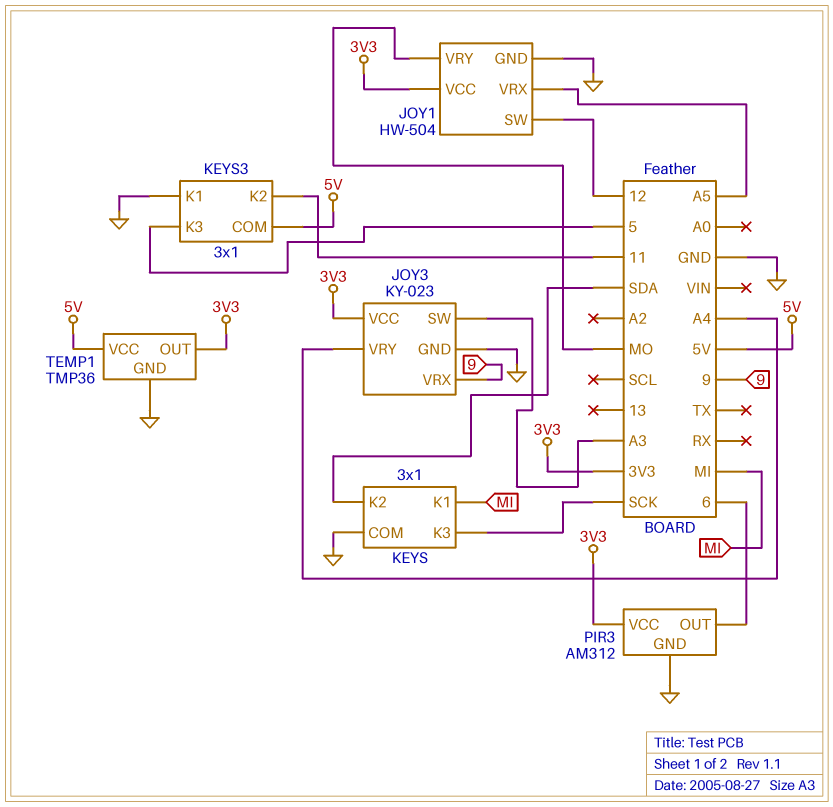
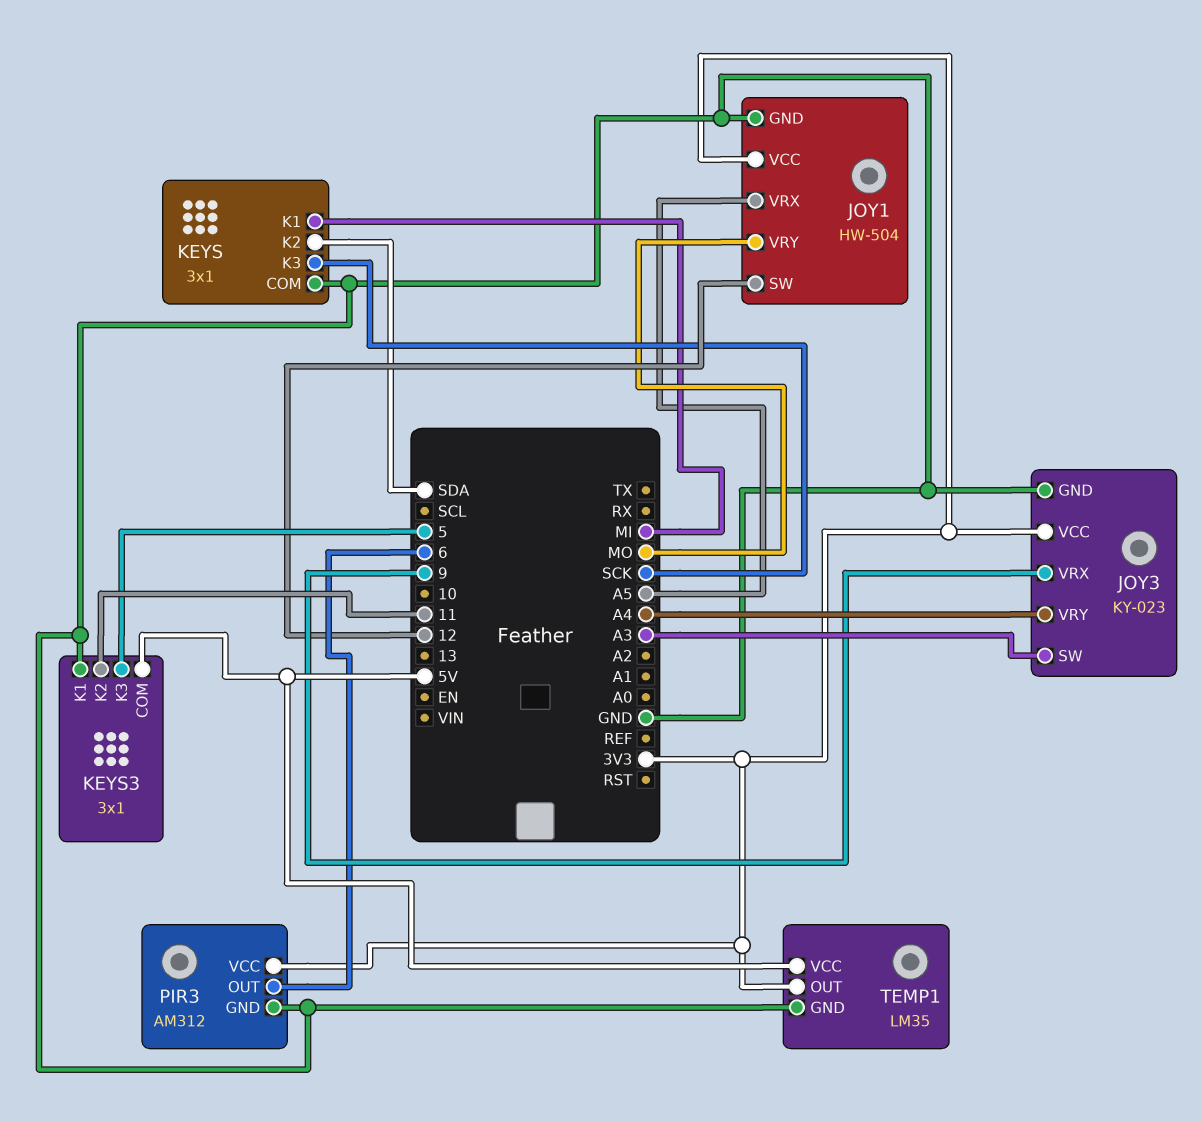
TEMP1: TMP36 -> LM35

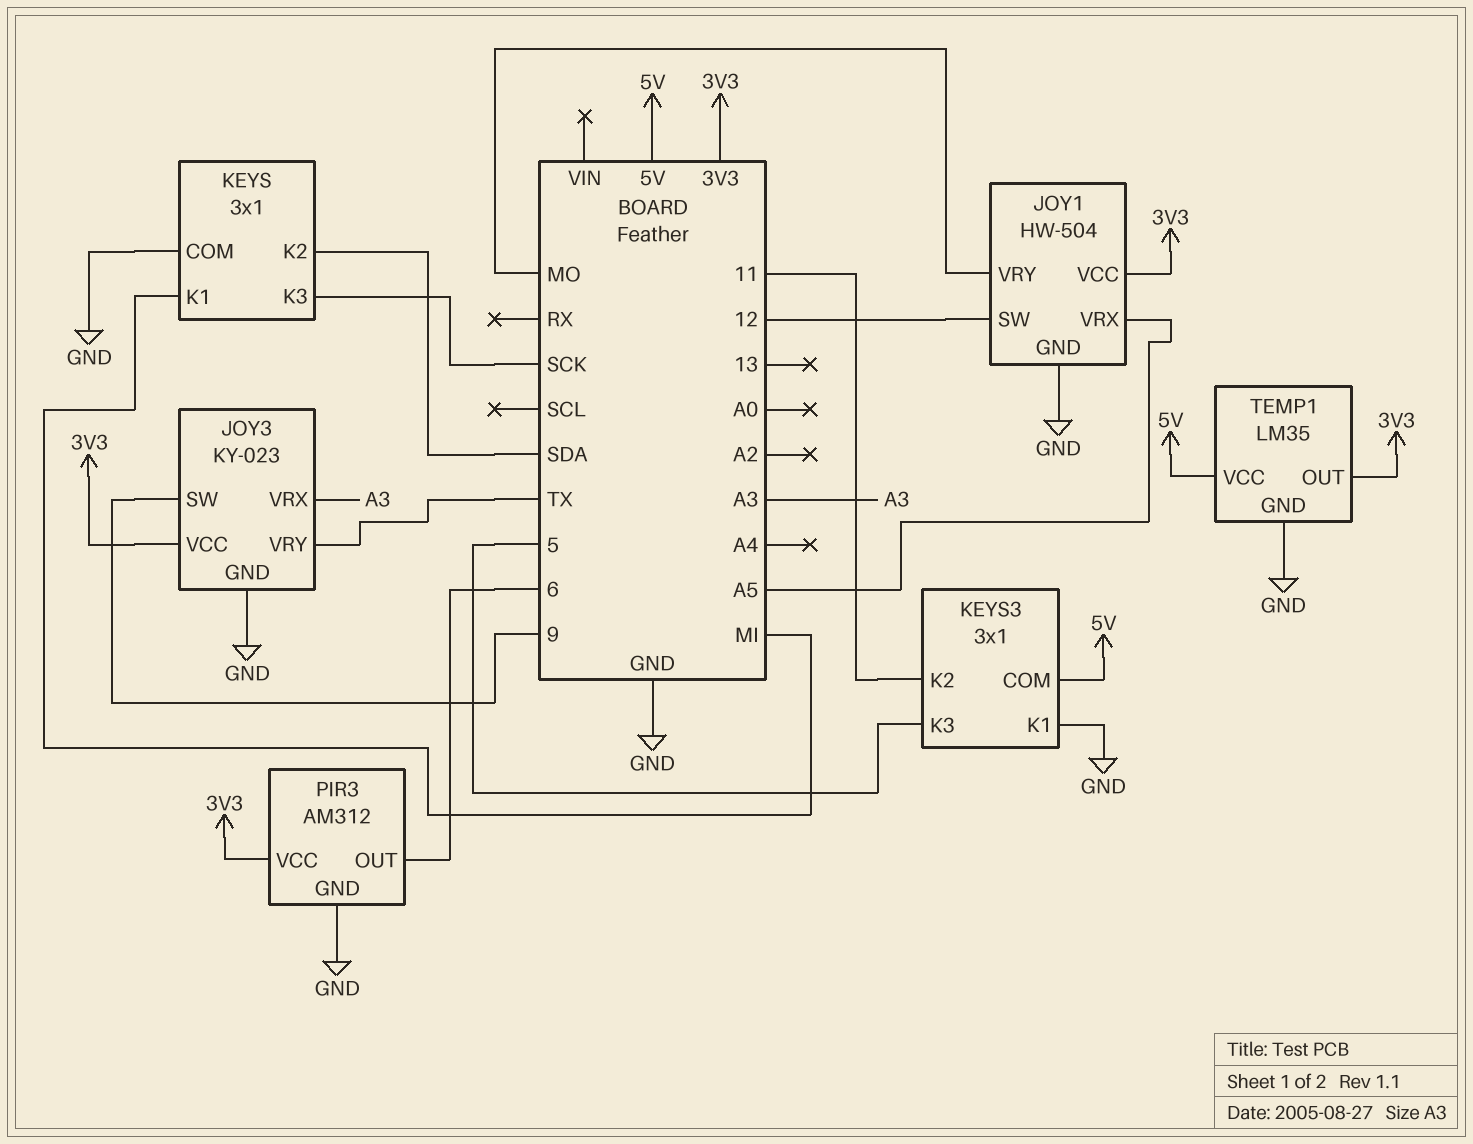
JOY3 pin SW: A3 -> 9
JOY3 pin VRX: 9 -> A3
JOY3 pin VRY: A4 -> TX

